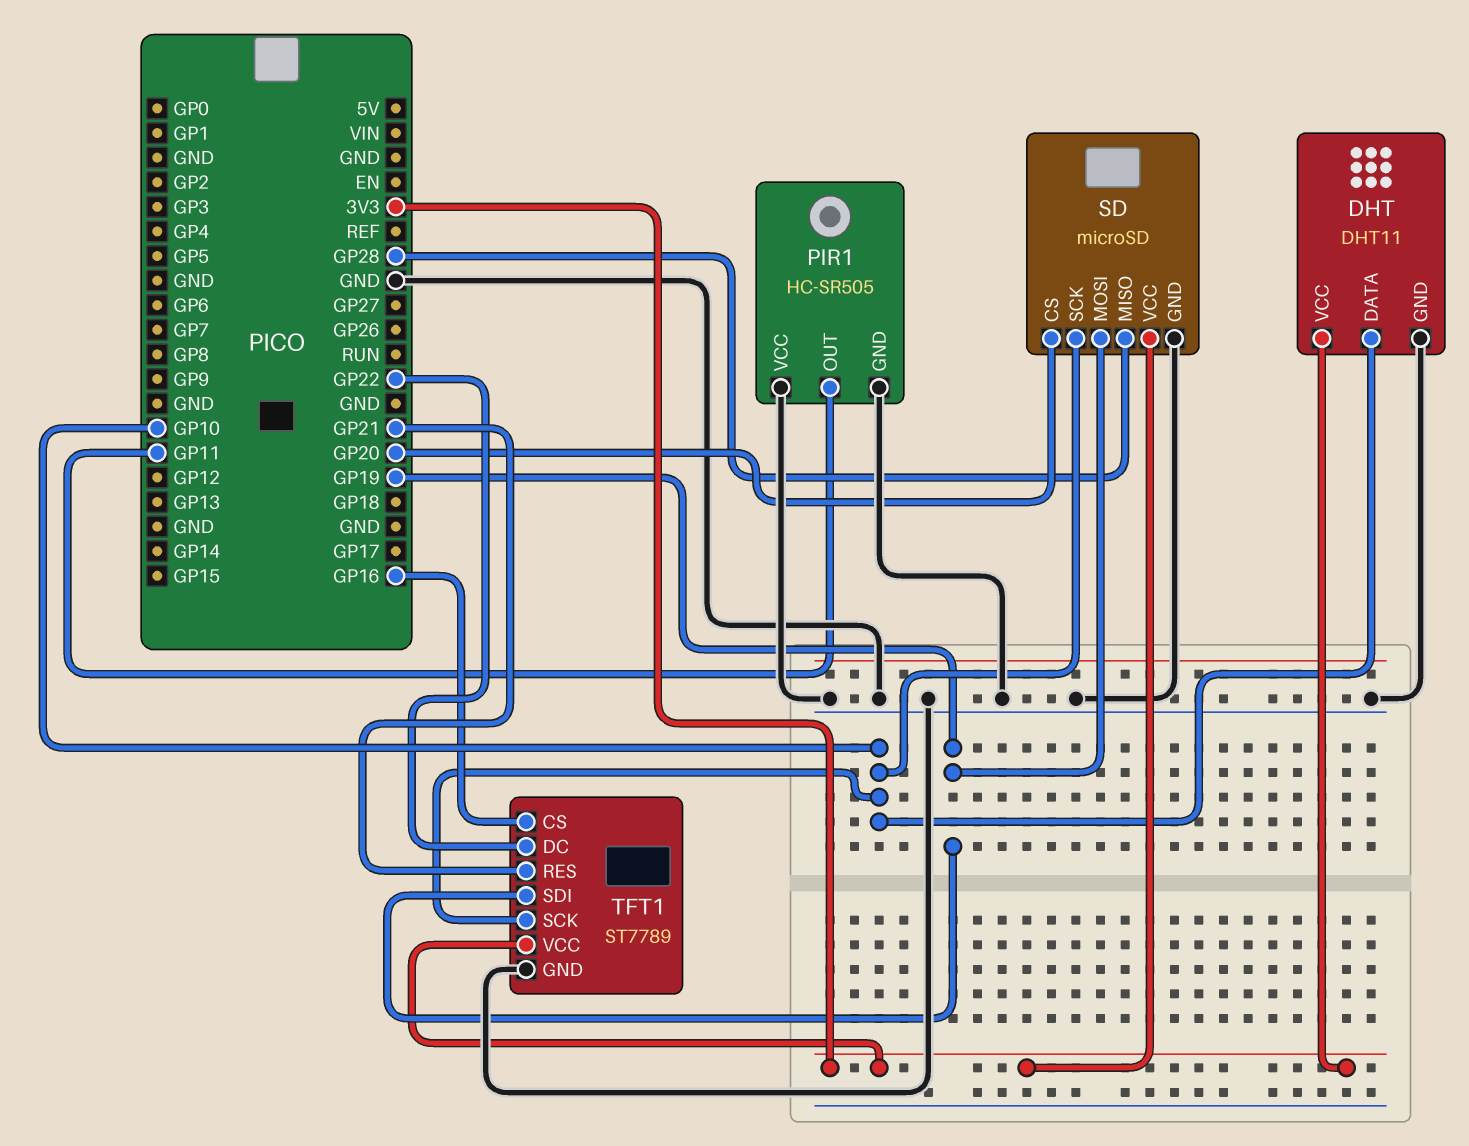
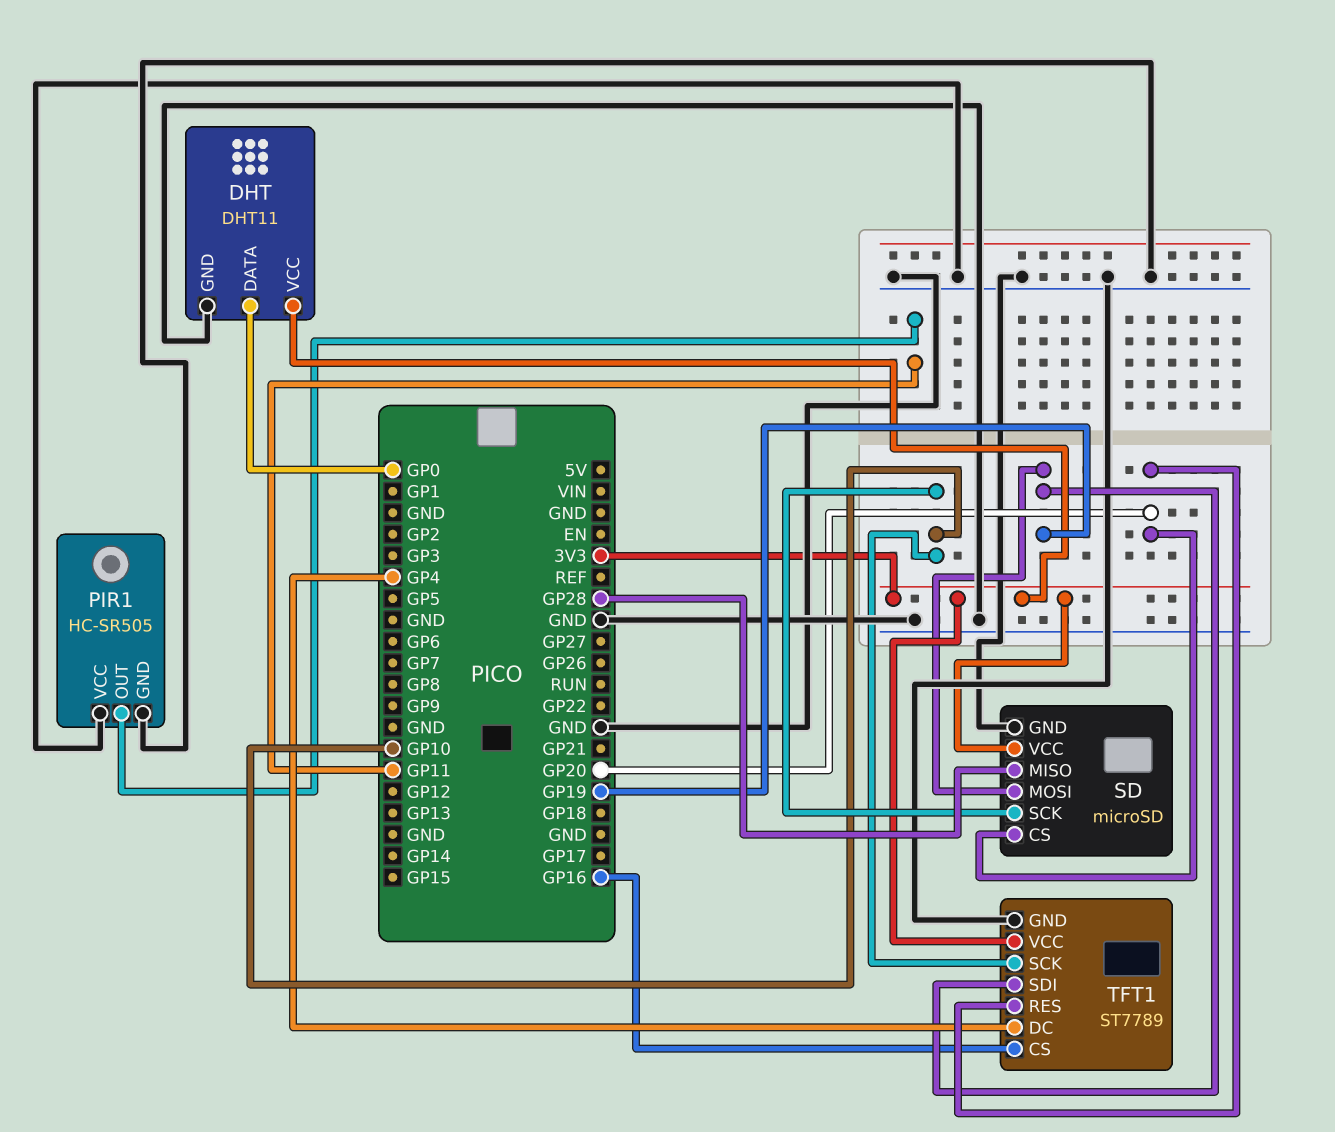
DHT pin DATA: GP10 -> GP0
TFT1 pin DC: GP22 -> GP4
TFT1 pin RES: GP21 -> GP20

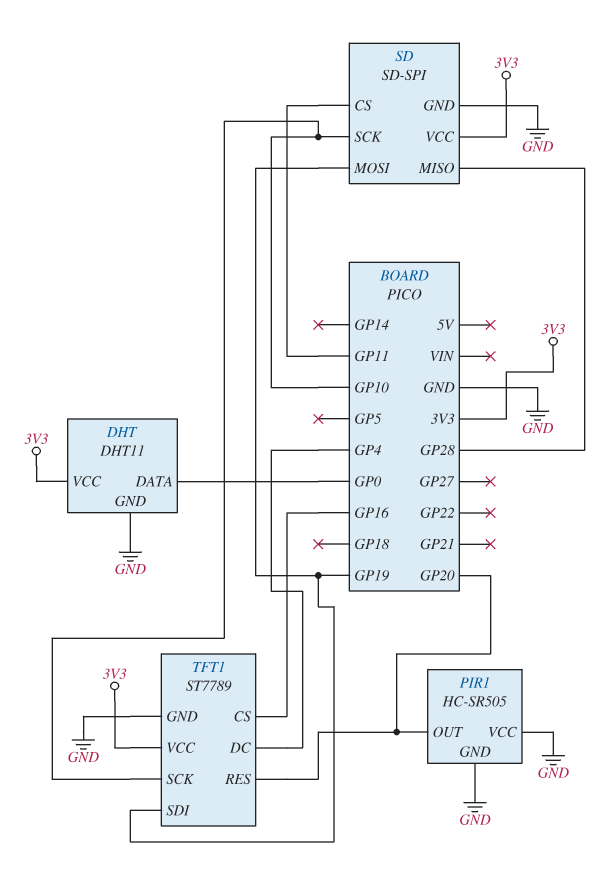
PIR1 pin OUT: GP11 -> GP20
SD: microSD -> SD-SPI
SD pin CS: GP20 -> GP11

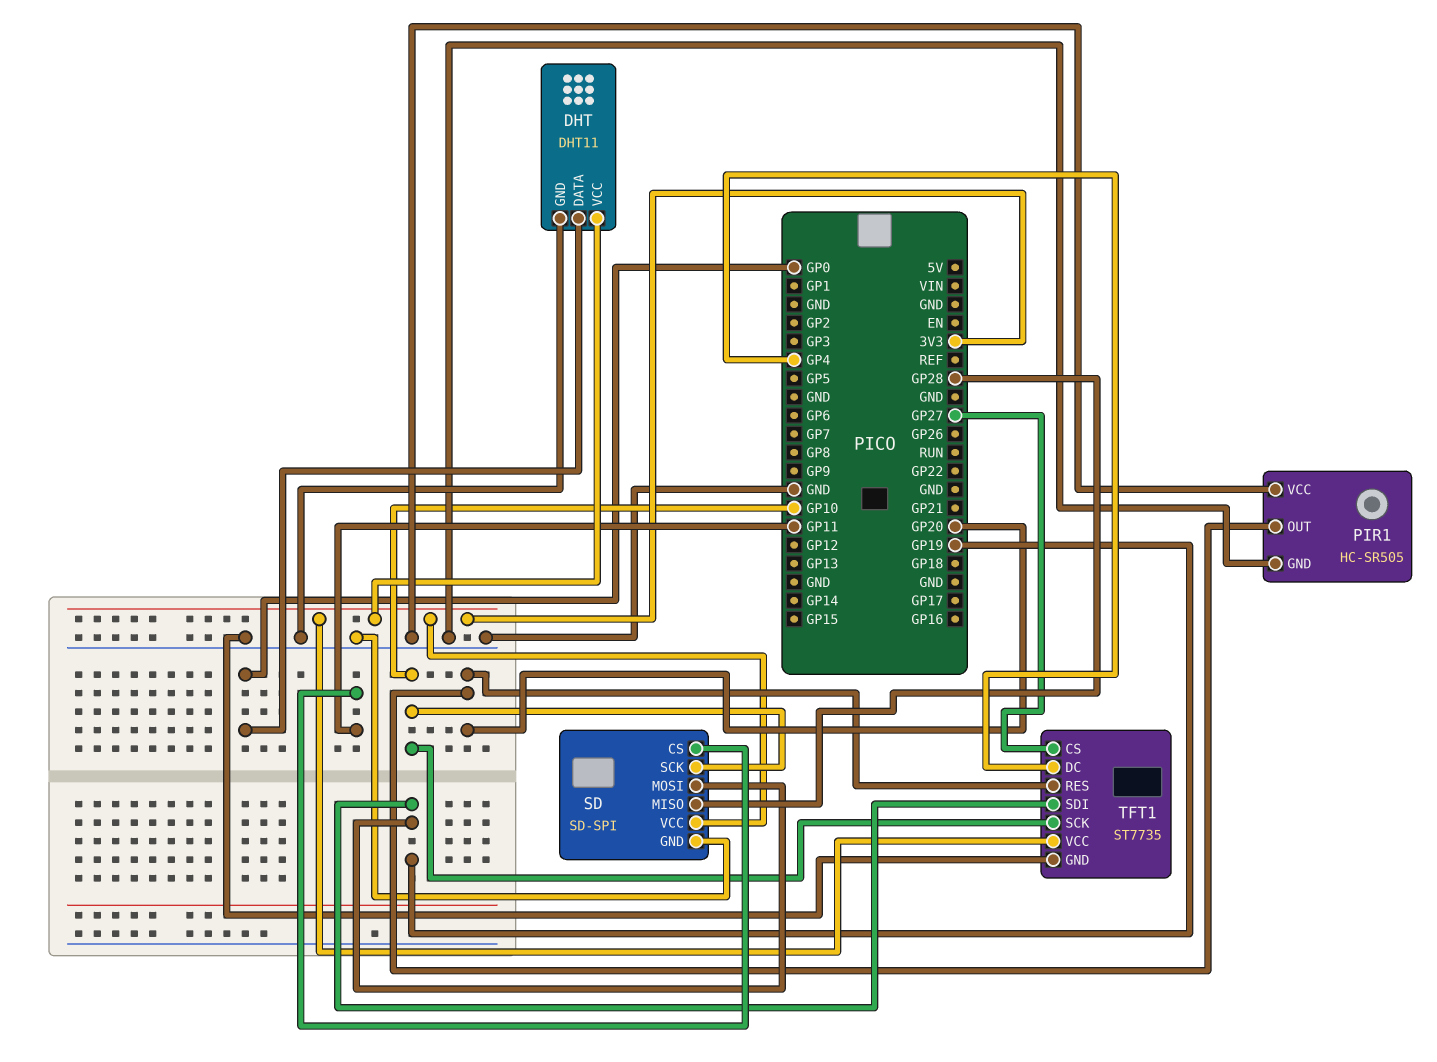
TFT1: ST7789 -> ST7735
TFT1 pin CS: GP16 -> GP27

